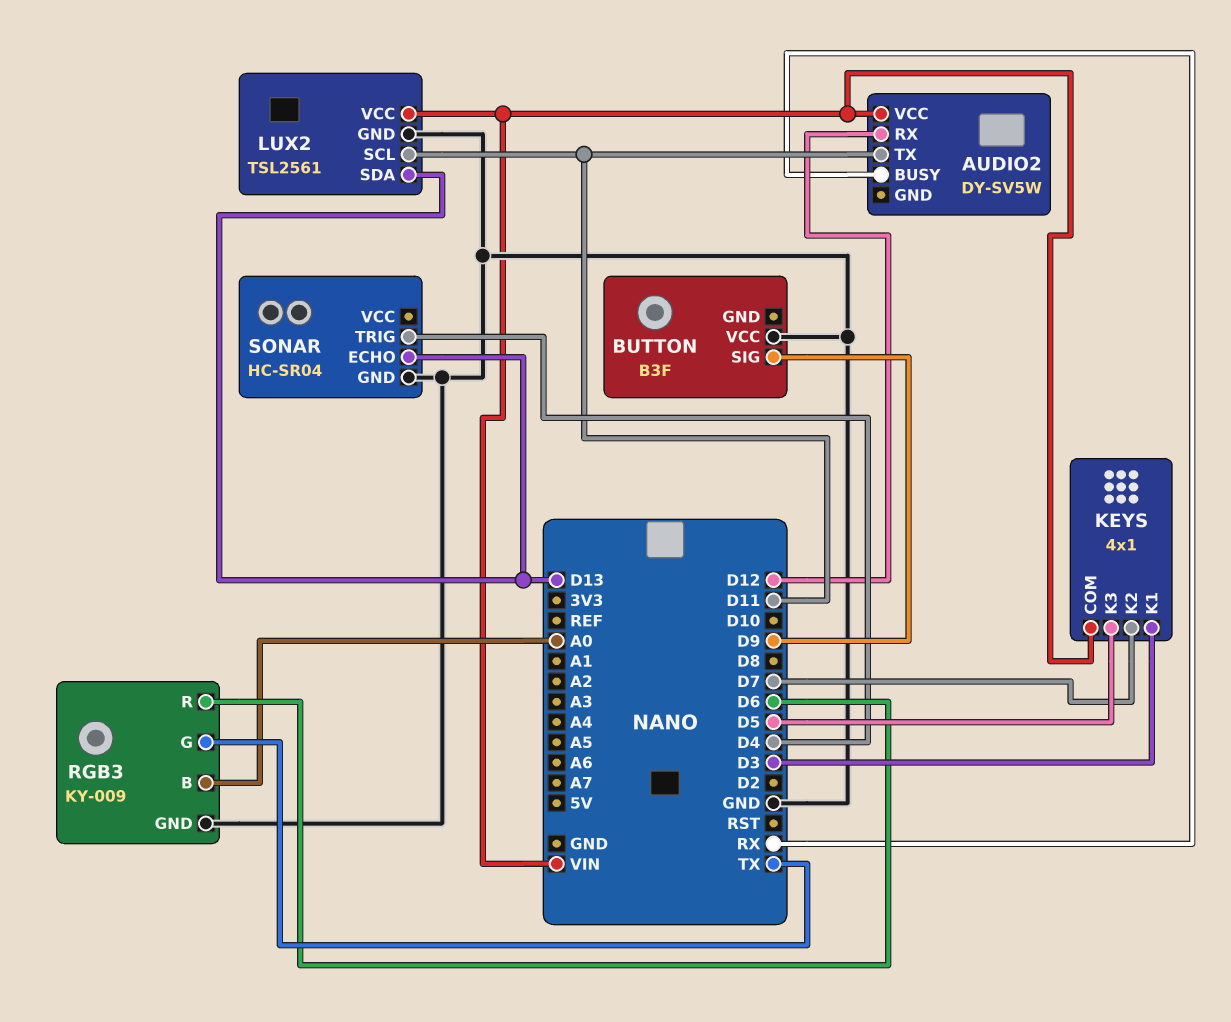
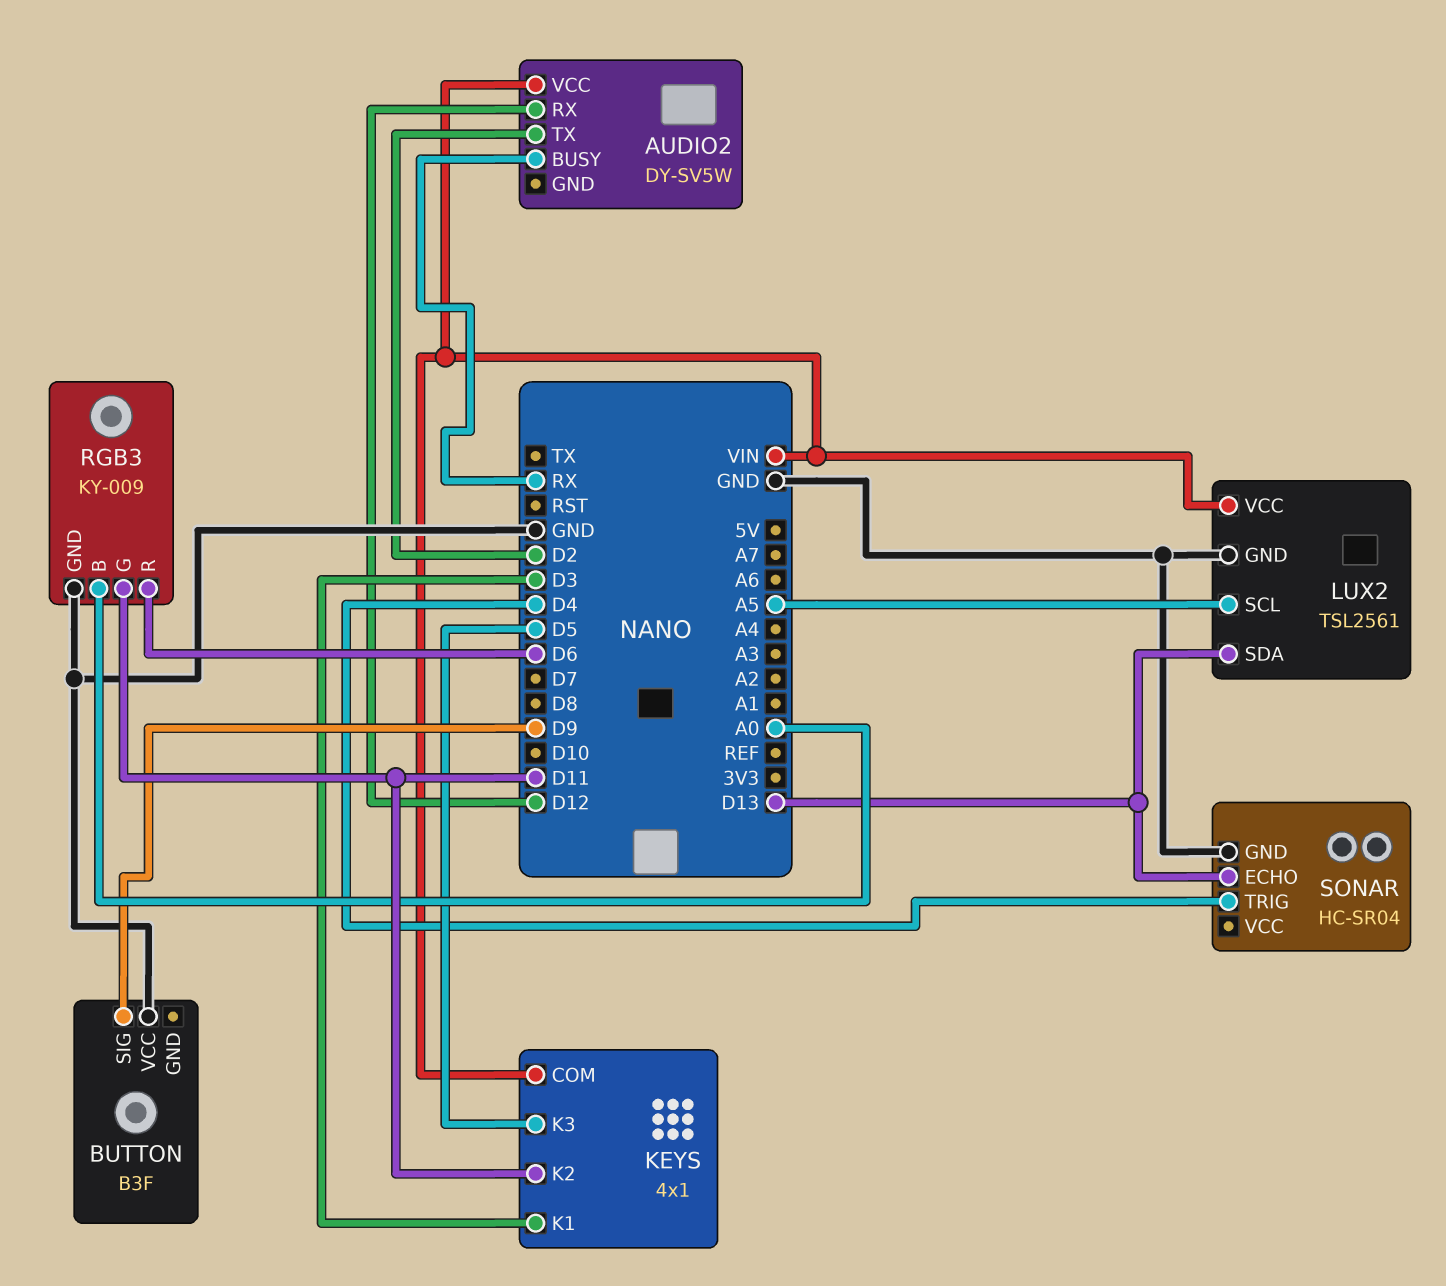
AUDIO2 pin TX: D11 -> D2
KEYS pin K2: D7 -> D11
LUX2 pin SCL: D11 -> A5
RGB3 pin G: TX -> D11

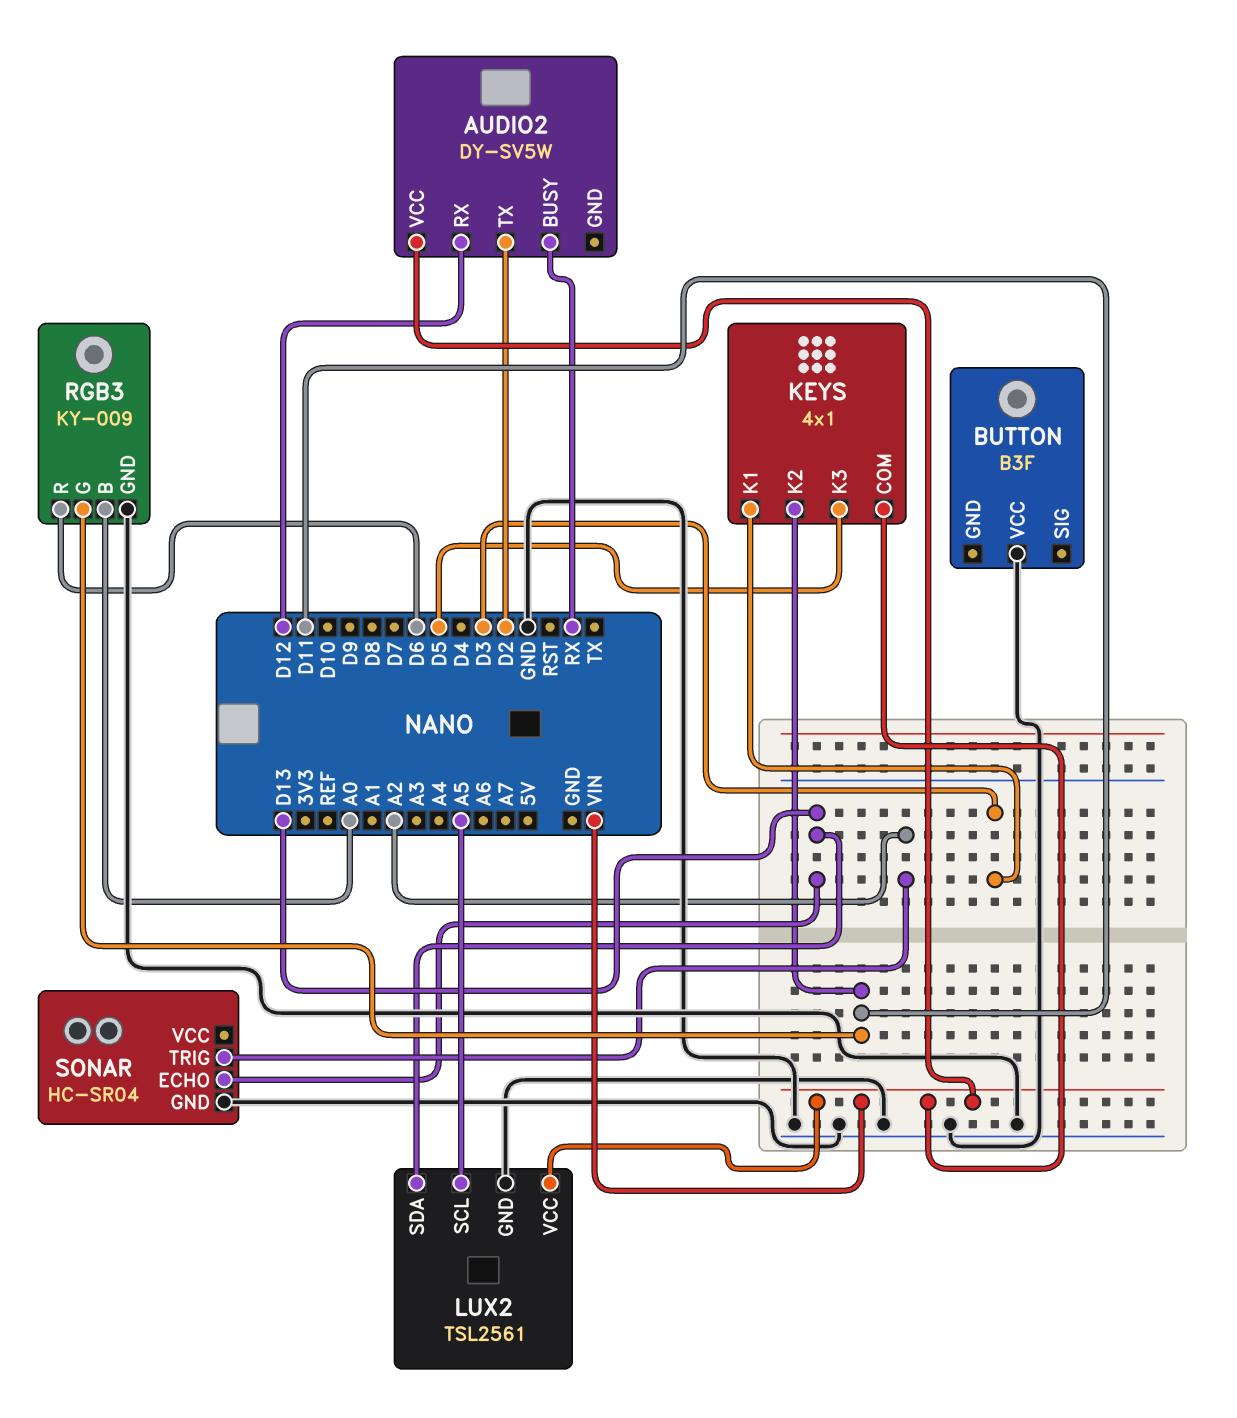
BUTTON pin SIG: D9 -> none
SONAR pin TRIG: D4 -> A2

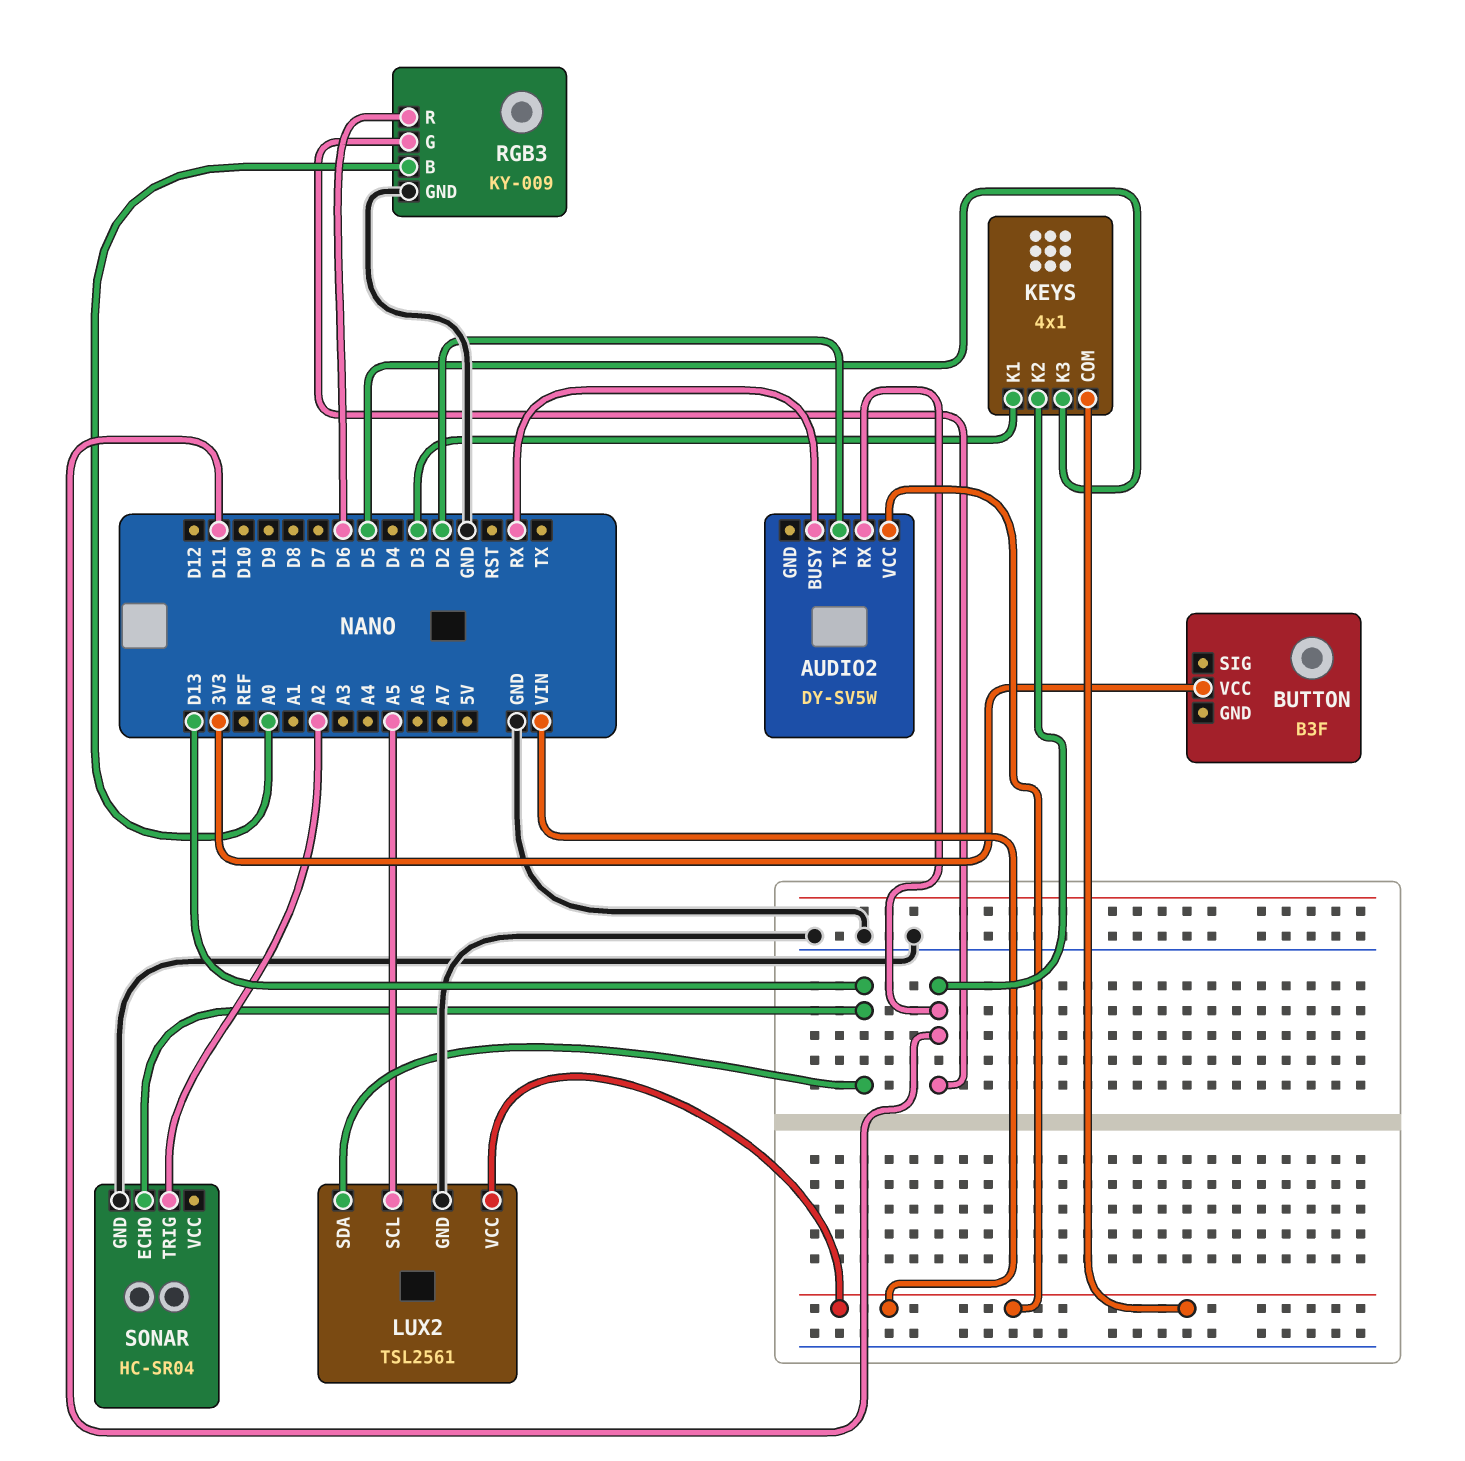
AUDIO2 pin RX: D12 -> D11
BUTTON pin VCC: GND -> 3V3

